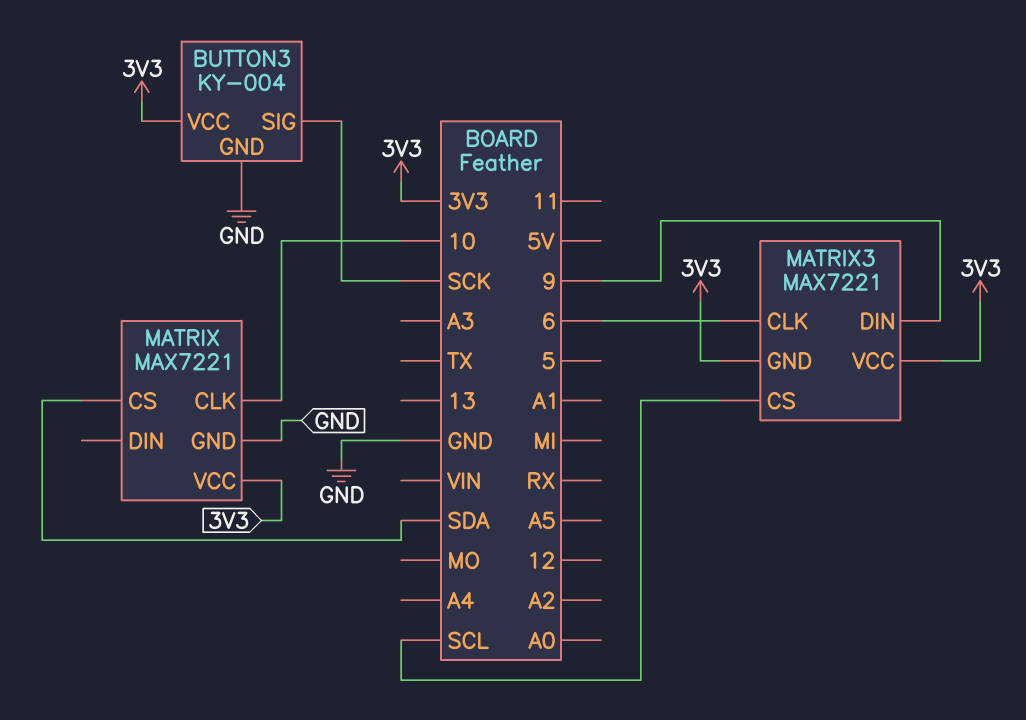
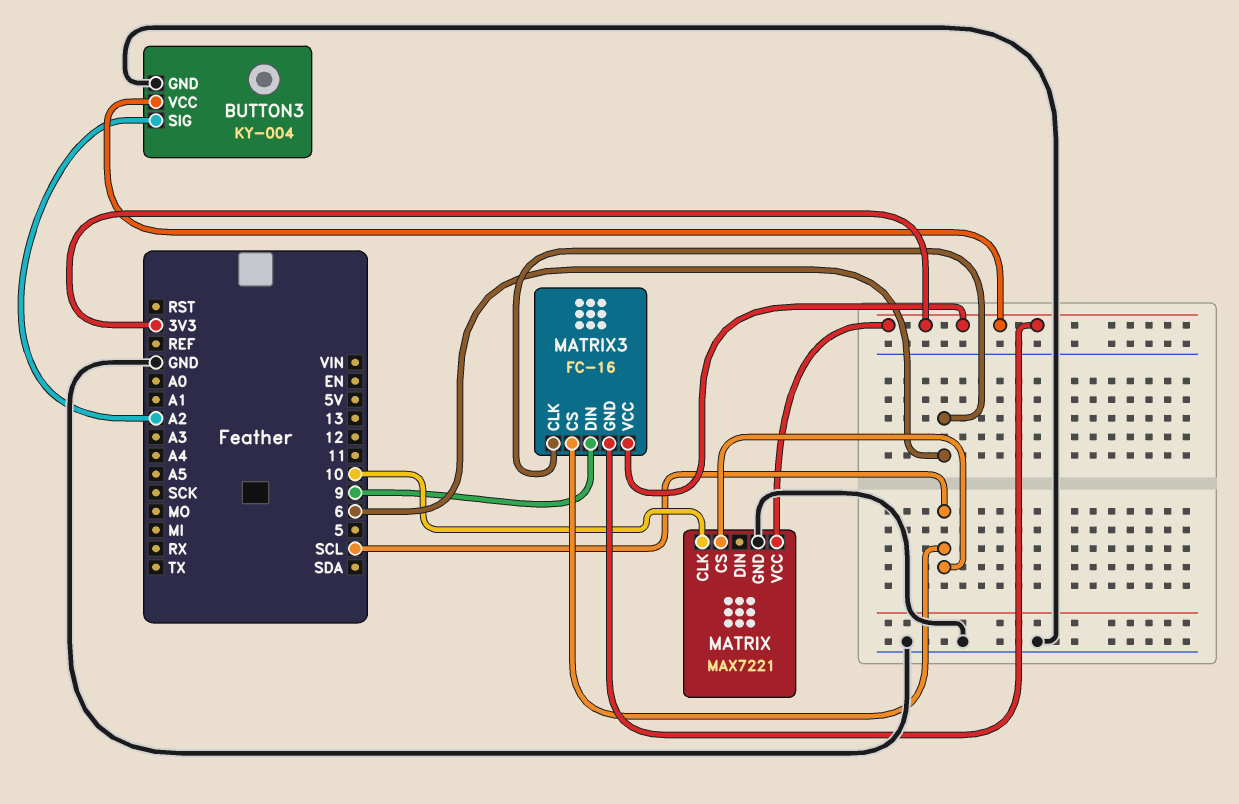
BUTTON3 pin SIG: SCK -> A2
MATRIX pin CS: SDA -> SCL
MATRIX3: MAX7221 -> FC-16

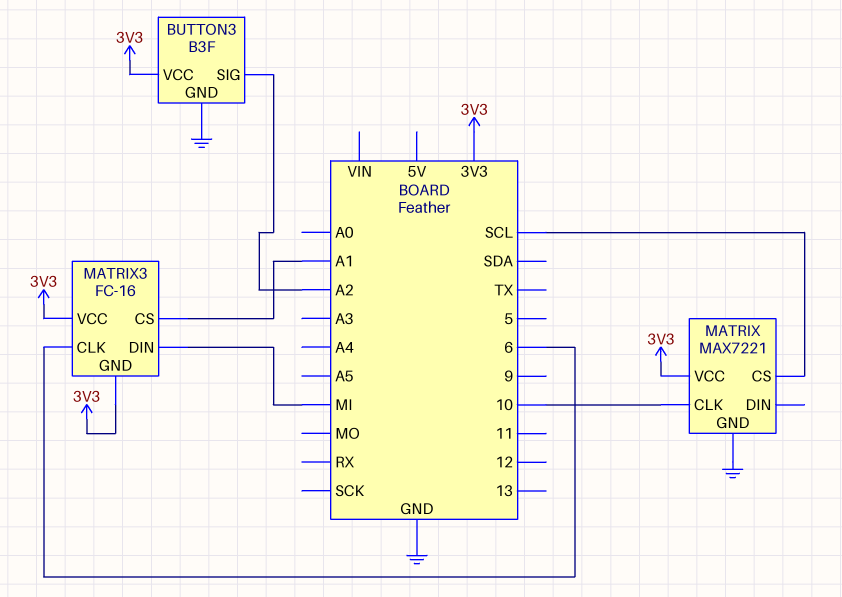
BUTTON3: KY-004 -> B3F
MATRIX3 pin CS: SCL -> A1
MATRIX3 pin DIN: 9 -> MI

